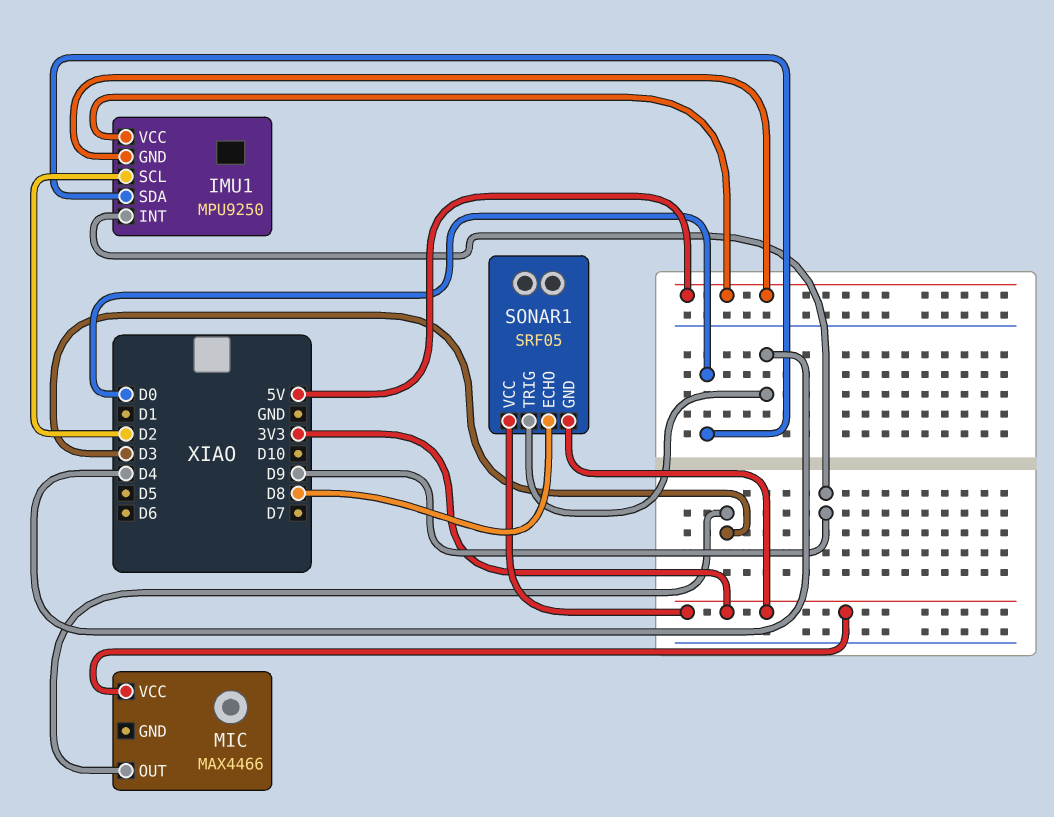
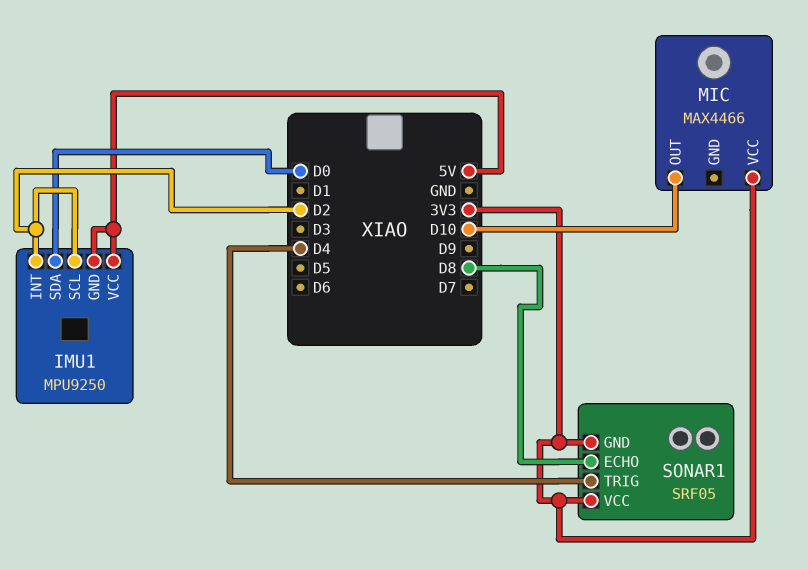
IMU1 pin INT: D9 -> D2
MIC pin OUT: D3 -> D10

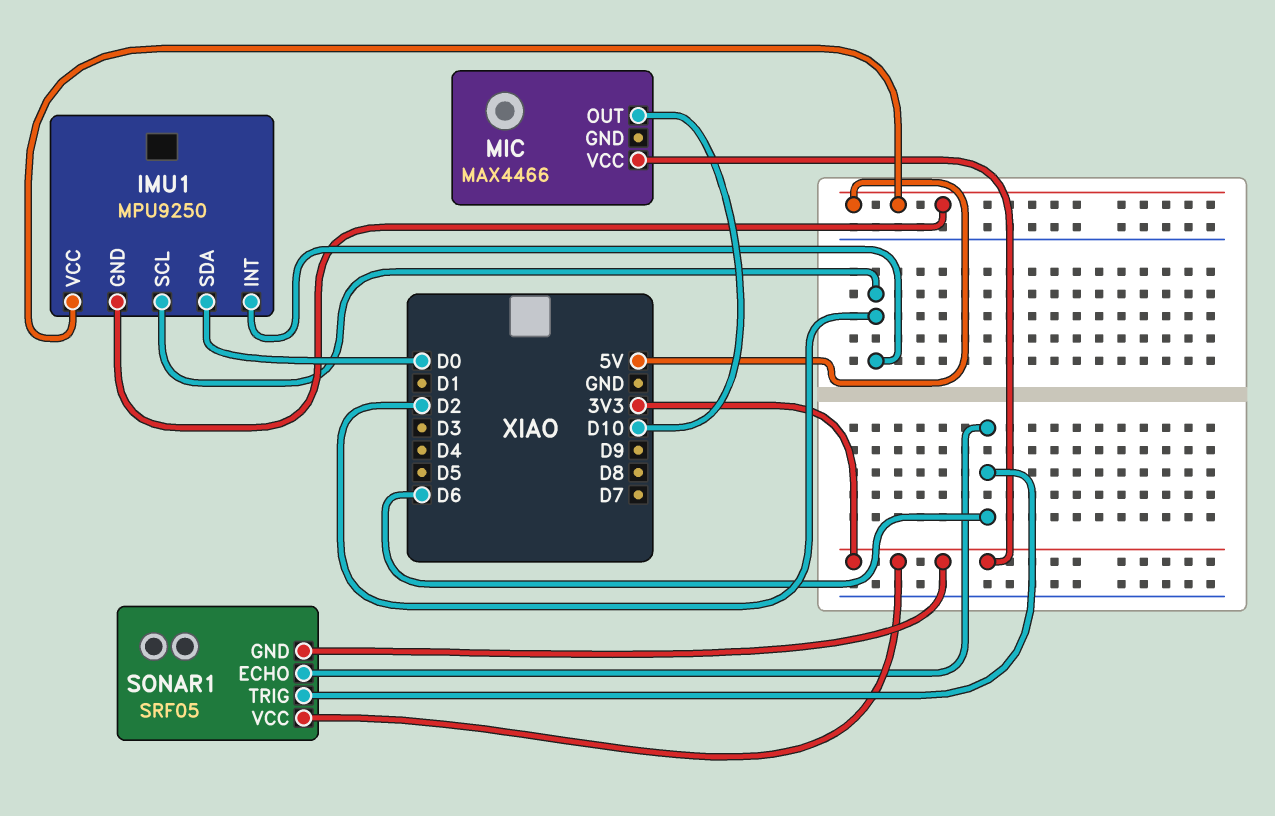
SONAR1 pin ECHO: D8 -> D6
SONAR1 pin TRIG: D4 -> D6

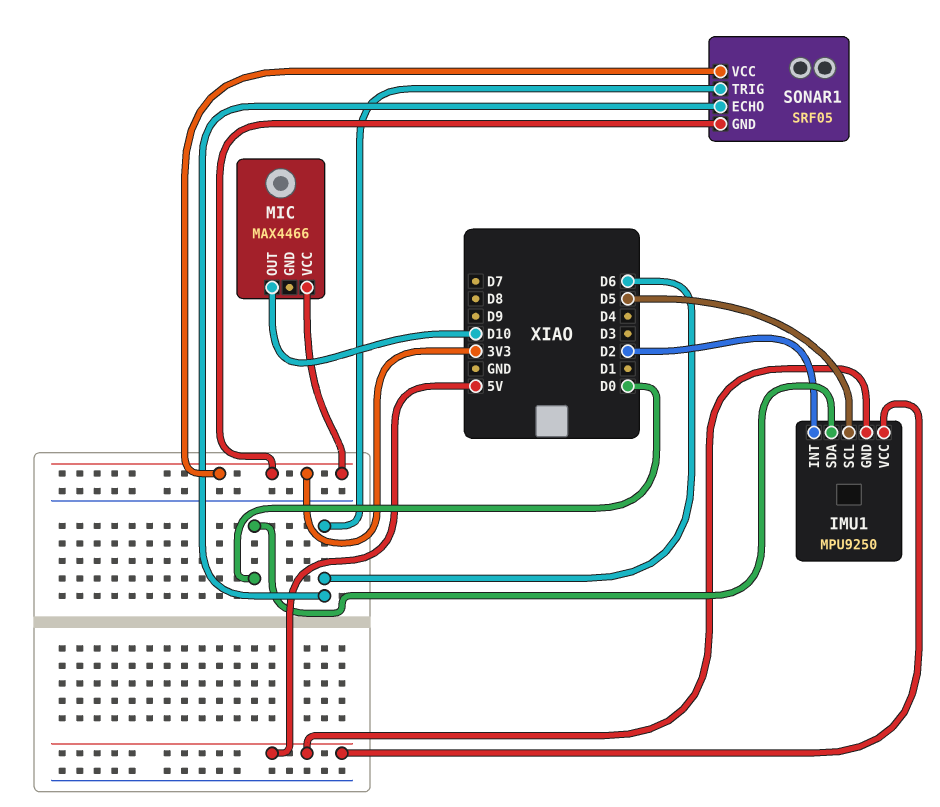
IMU1 pin SCL: D2 -> D5

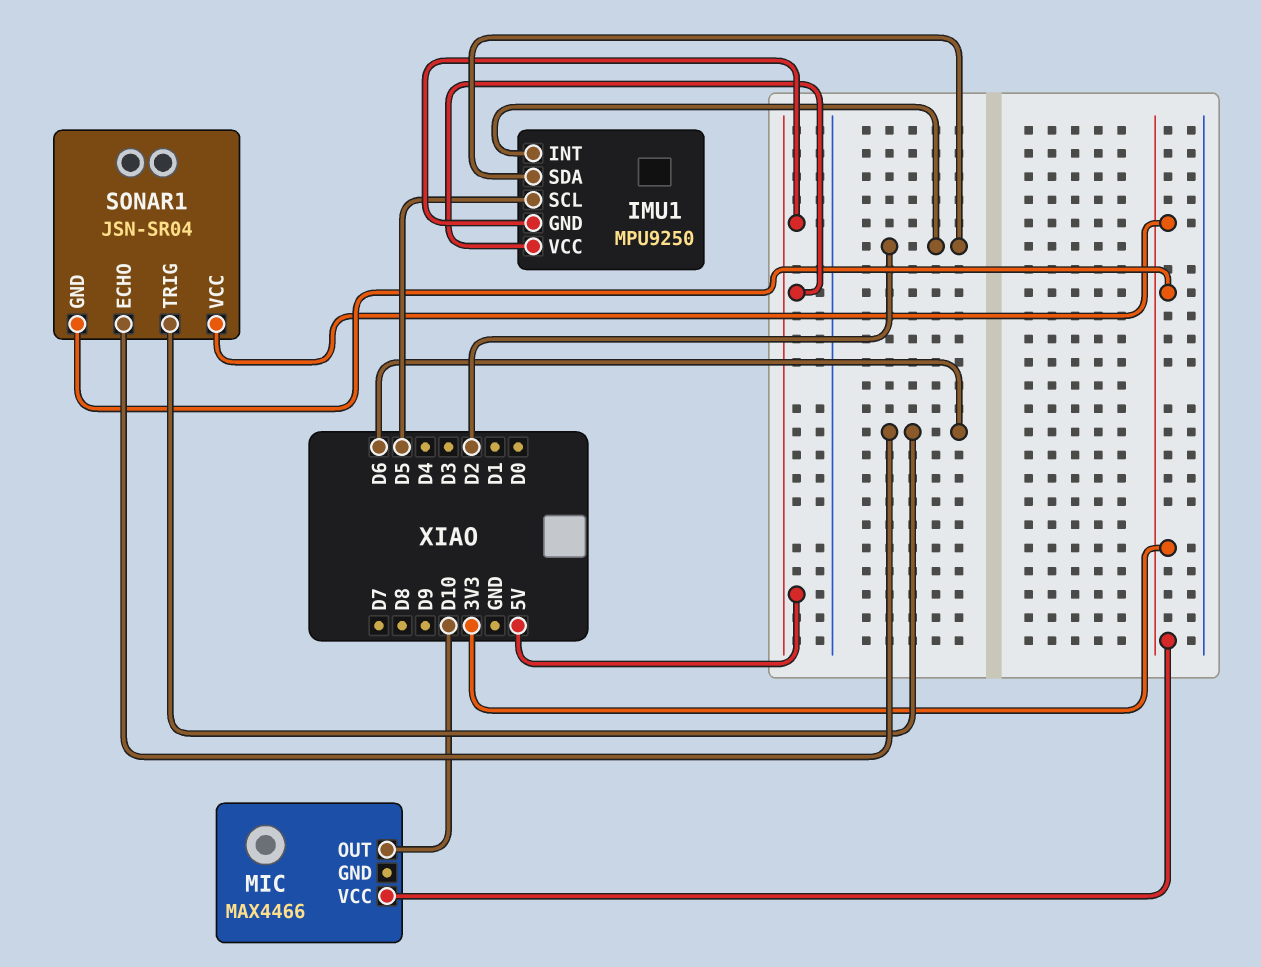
IMU1 pin SDA: D0 -> D2
SONAR1: SRF05 -> JSN-SR04

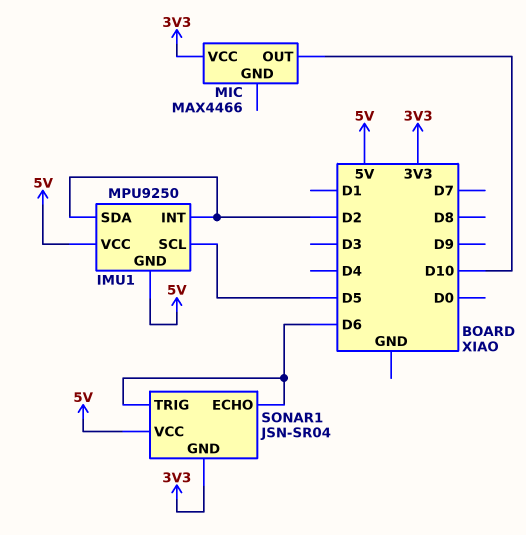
SONAR1 pin VCC: 3V3 -> 5V

